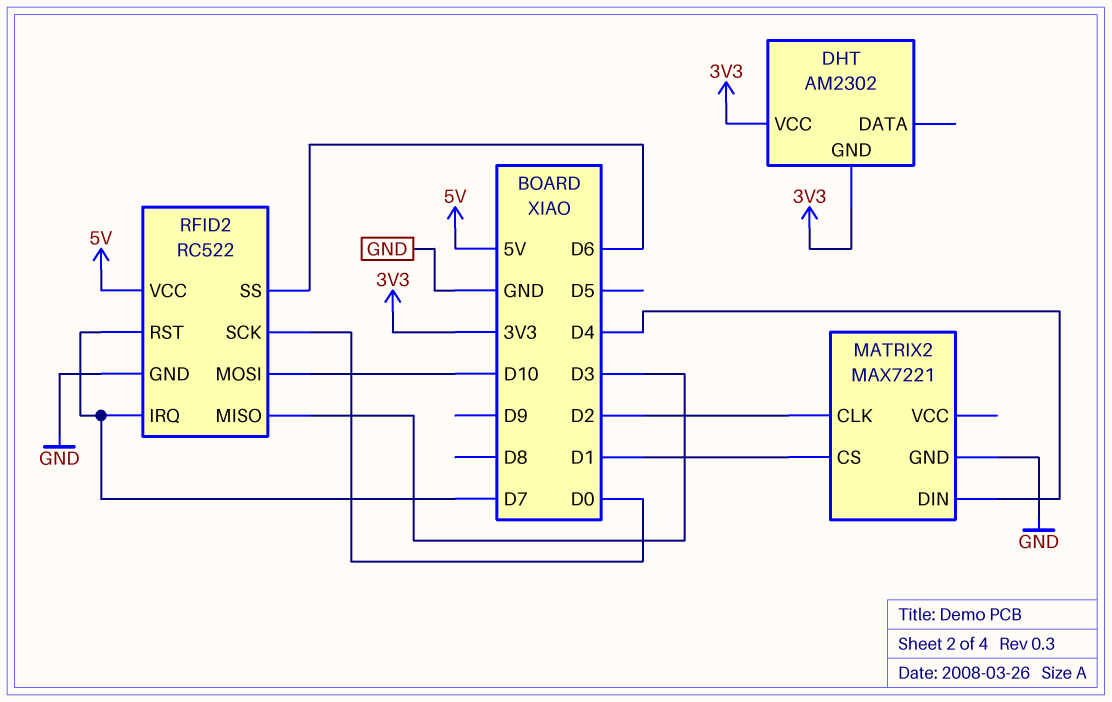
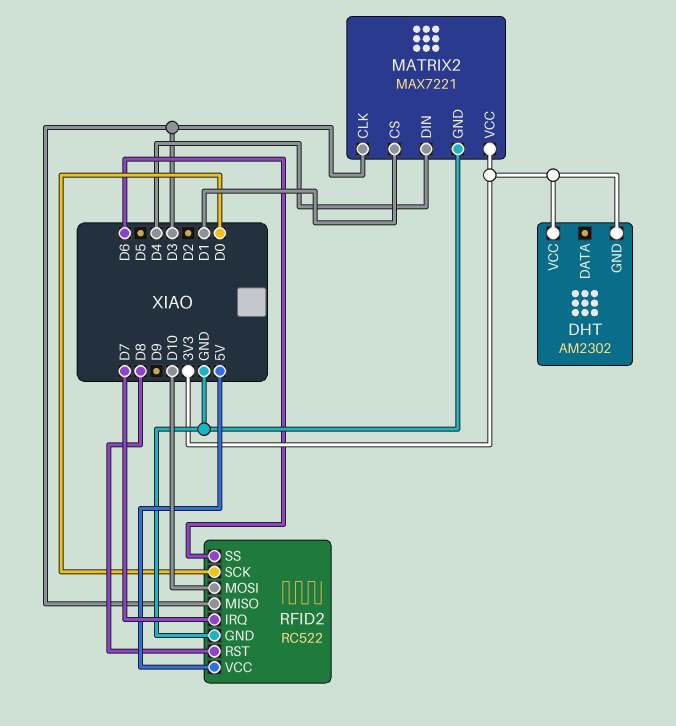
MATRIX2 pin CLK: D2 -> D3
MATRIX2 pin VCC: none -> 3V3
RFID2 pin RST: D7 -> D8

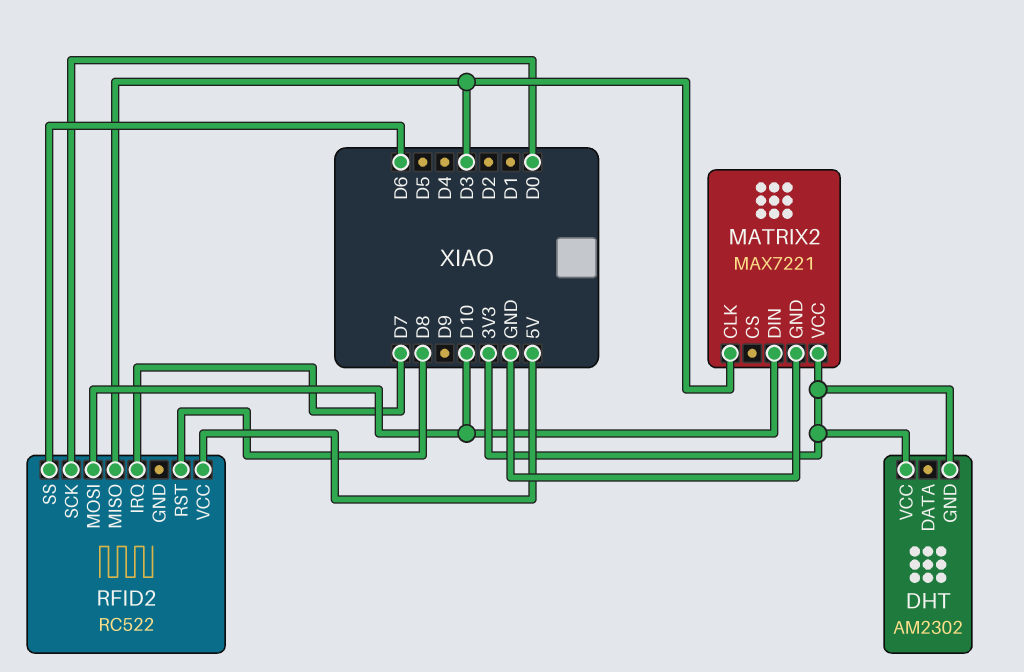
MATRIX2 pin CS: D1 -> none
MATRIX2 pin DIN: D4 -> D10
RFID2 pin GND: GND -> none

